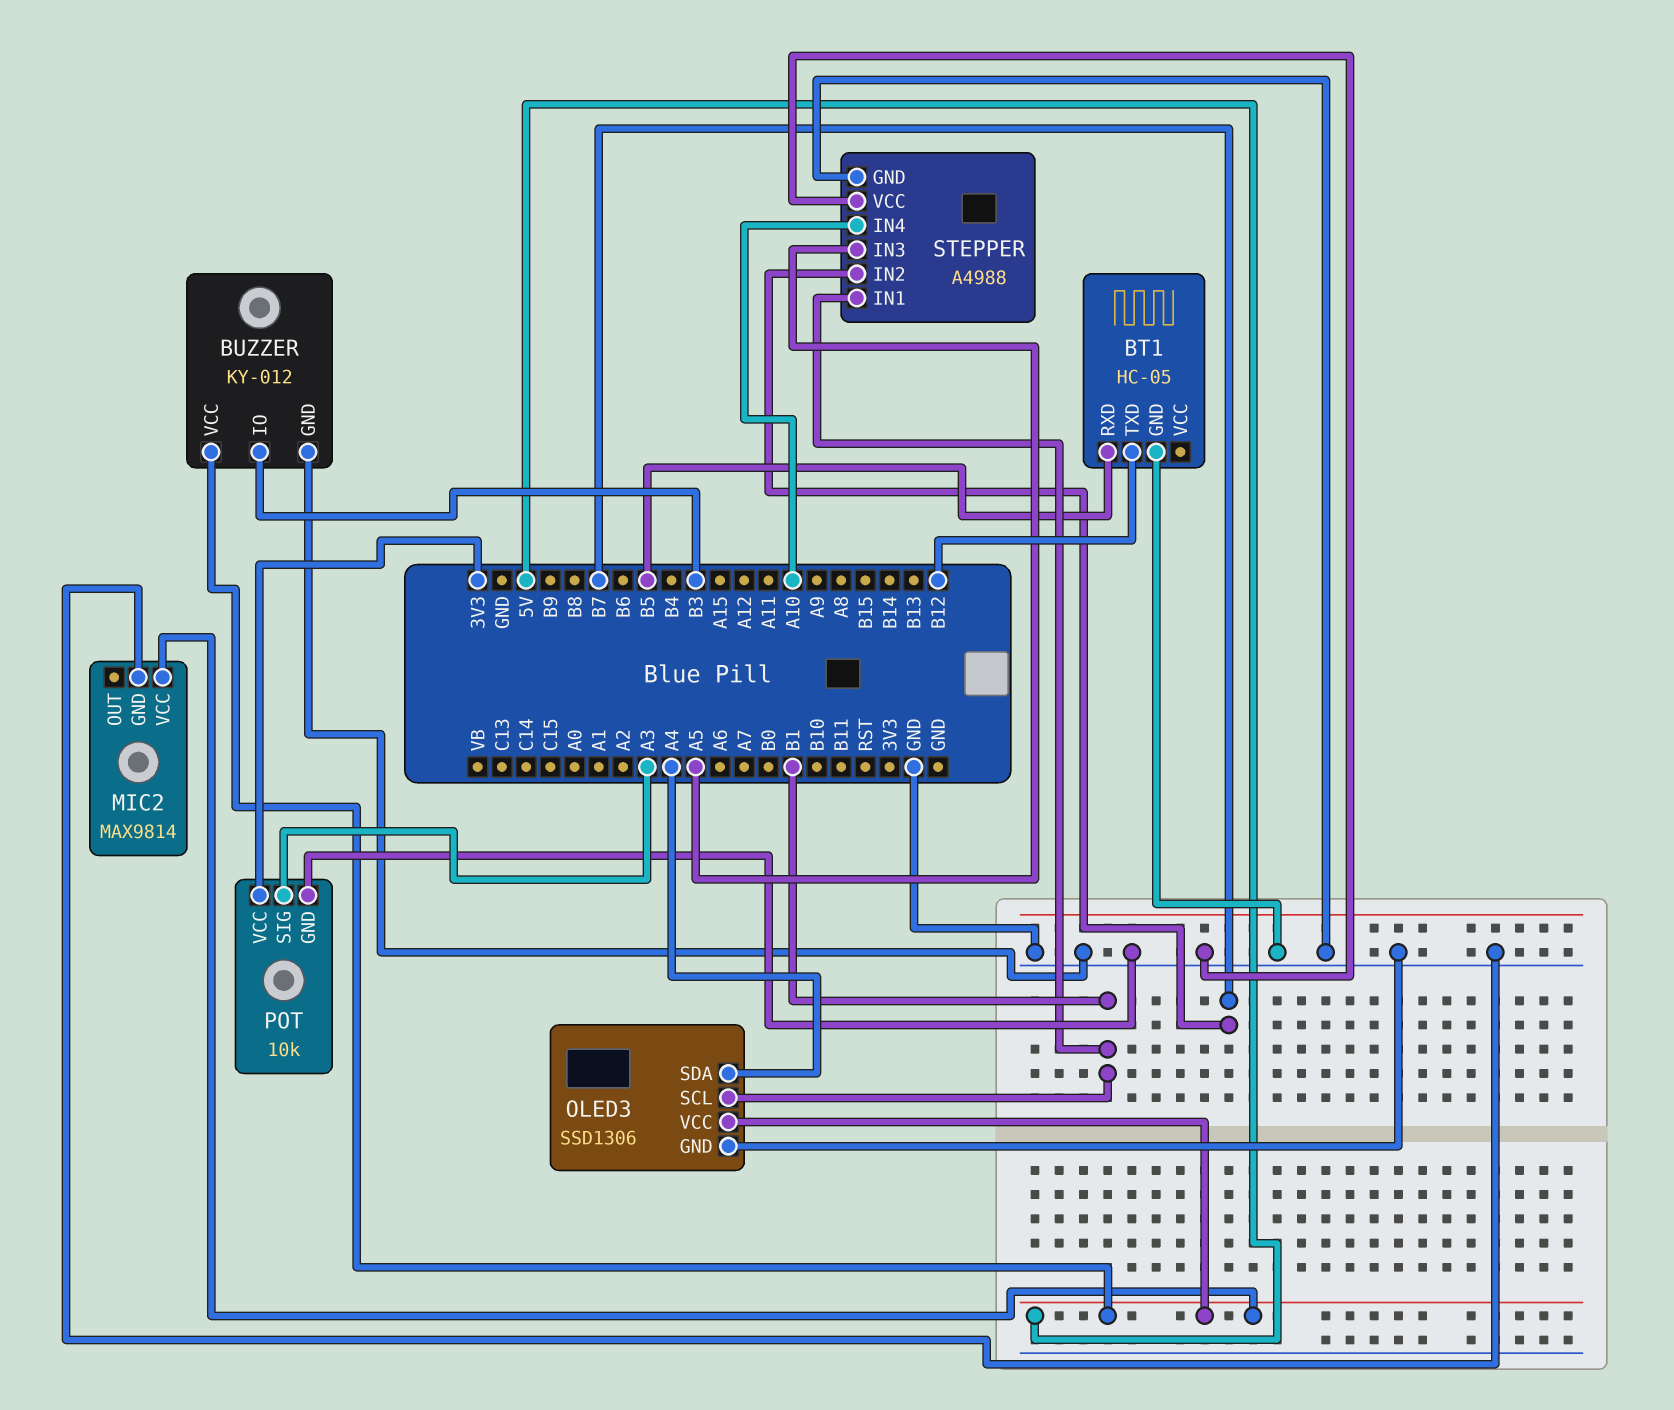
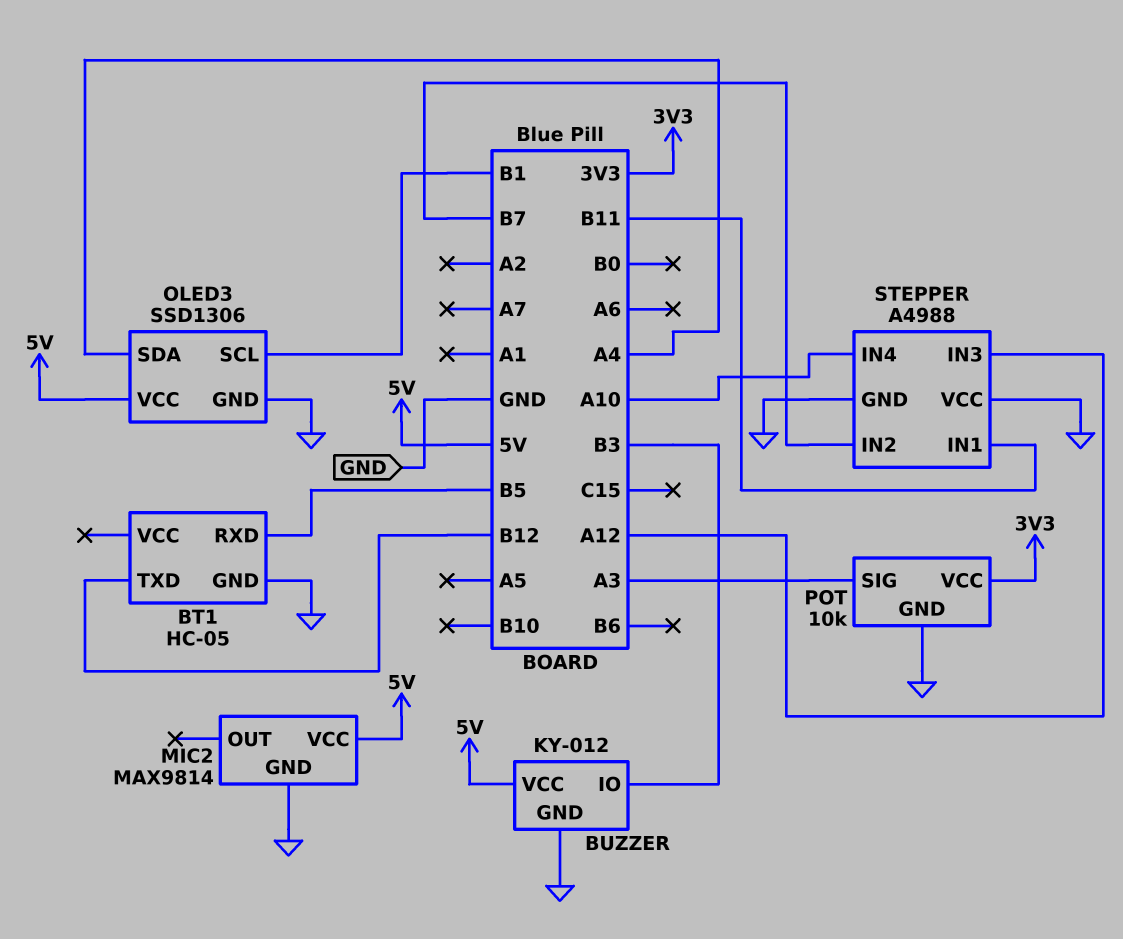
STEPPER pin IN1: B1 -> B11
STEPPER pin IN3: A5 -> A12

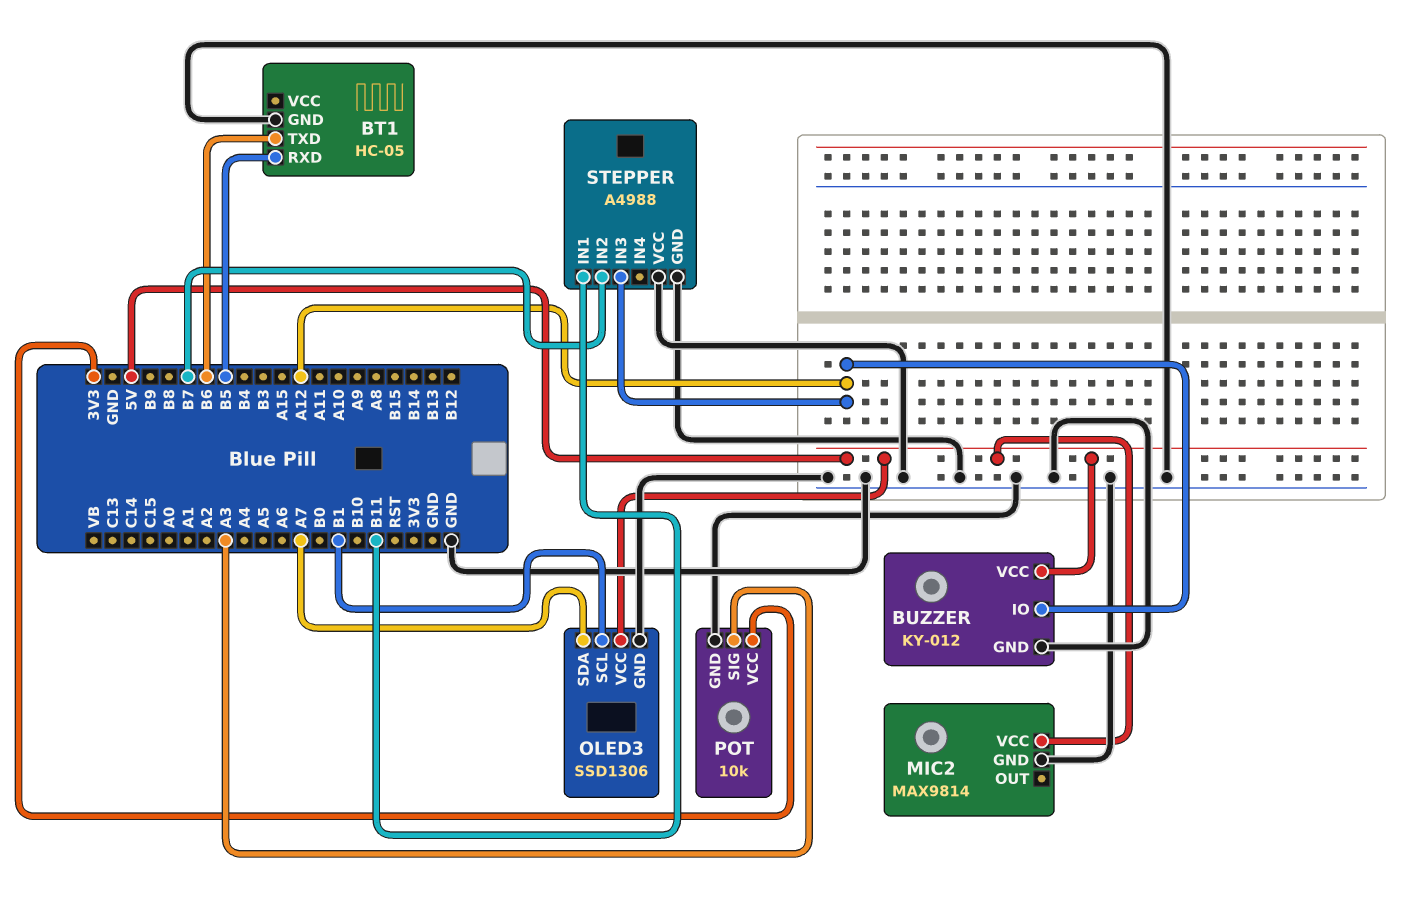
BT1 pin TXD: B12 -> B6
BUZZER pin IO: B3 -> A12
OLED3 pin SDA: A4 -> A7
STEPPER pin IN4: A10 -> none

